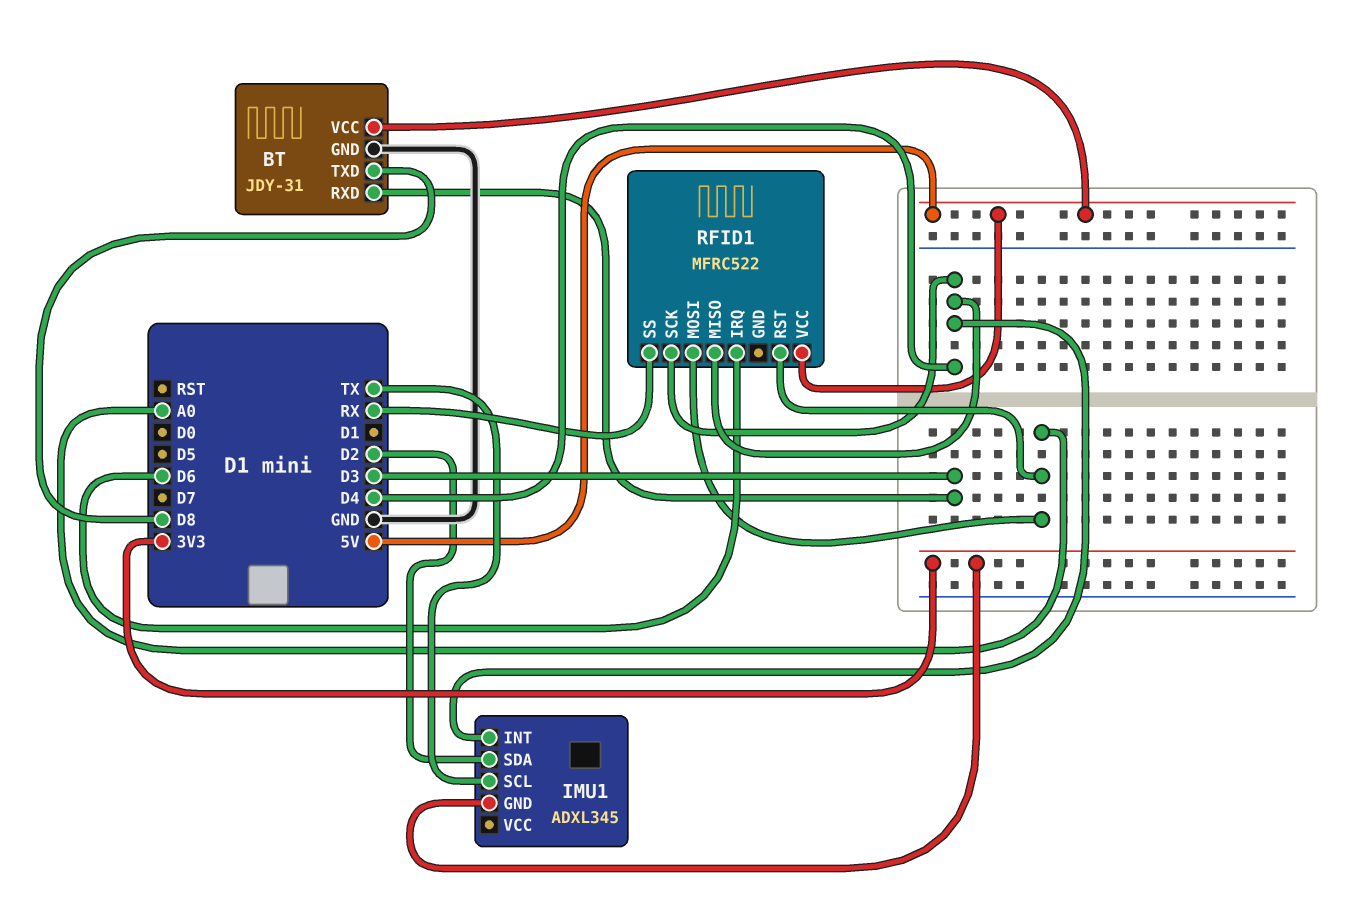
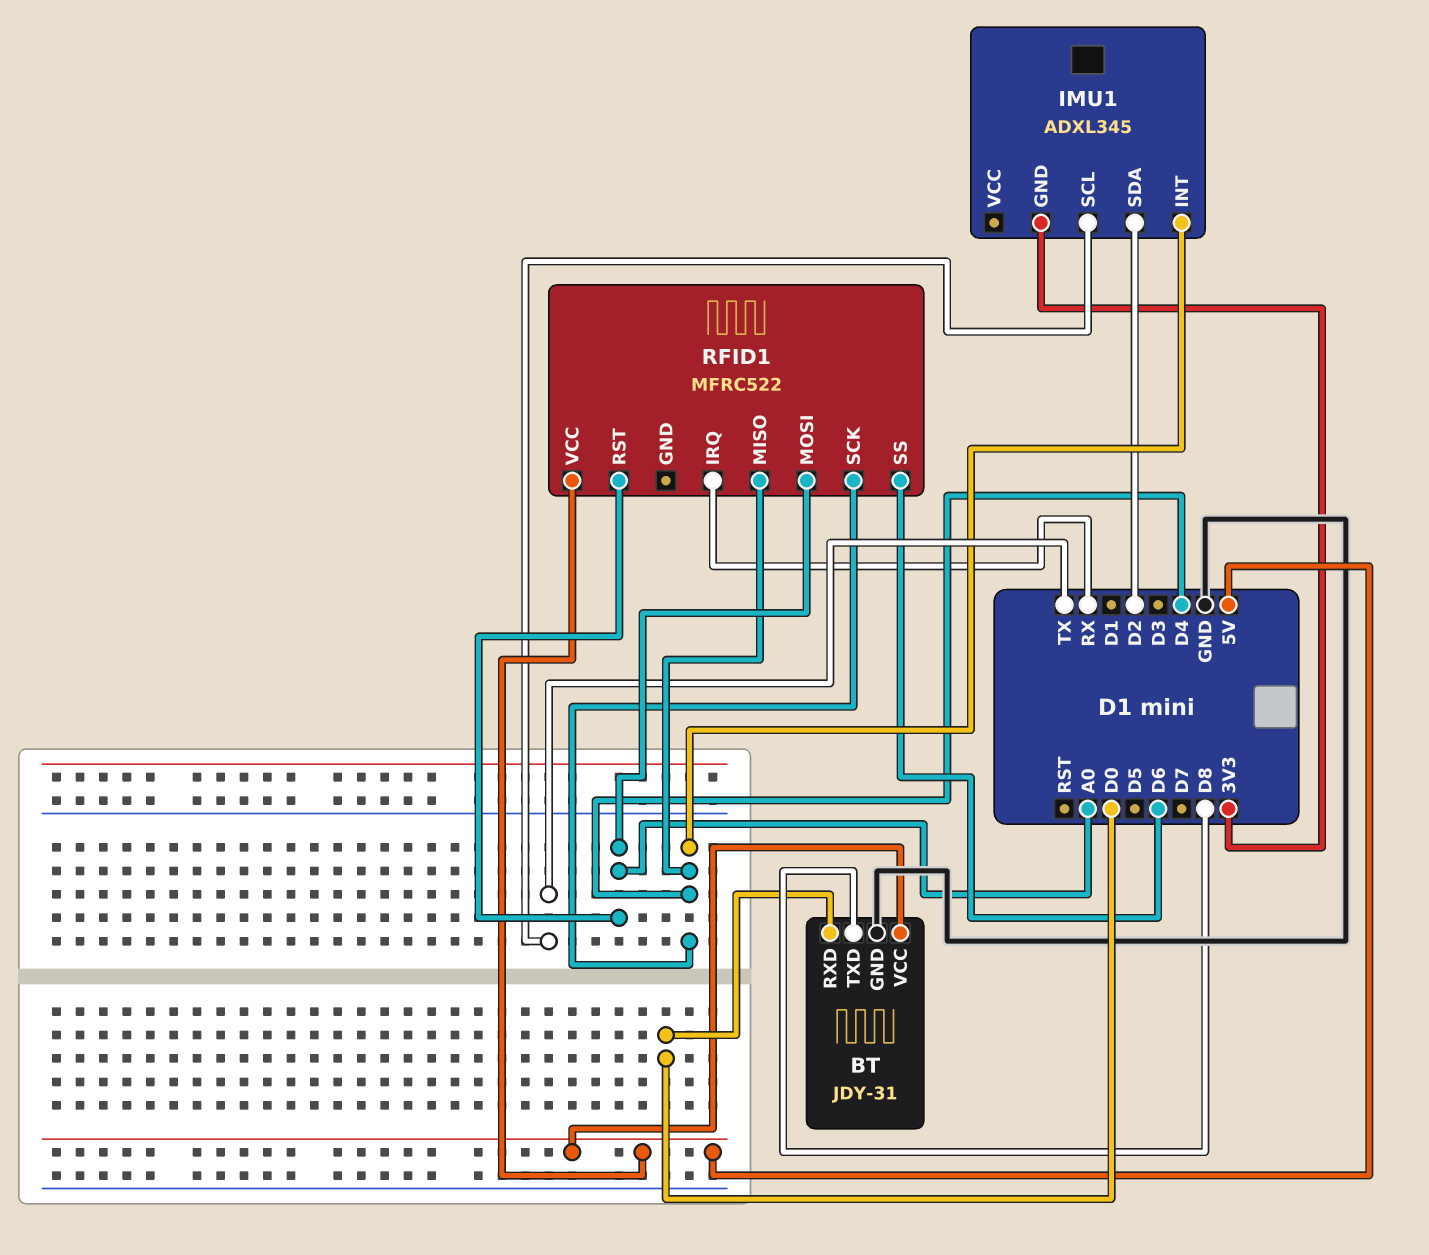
BT pin RXD: D3 -> D0
RFID1 pin IRQ: D6 -> RX
RFID1 pin SS: RX -> D6

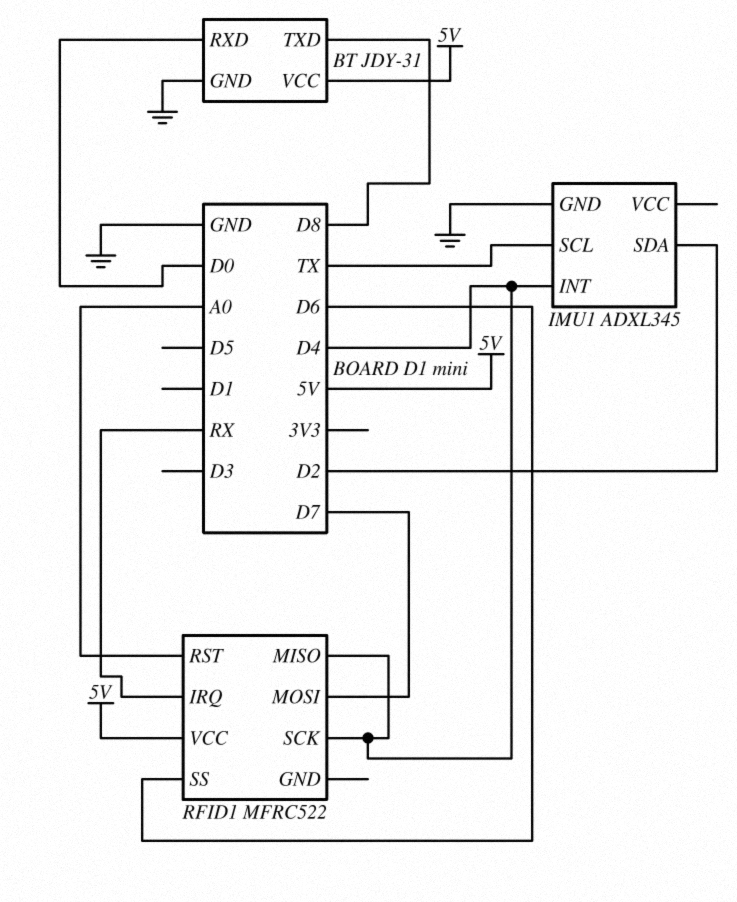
IMU1 pin GND: 3V3 -> GND
RFID1 pin MOSI: A0 -> D7

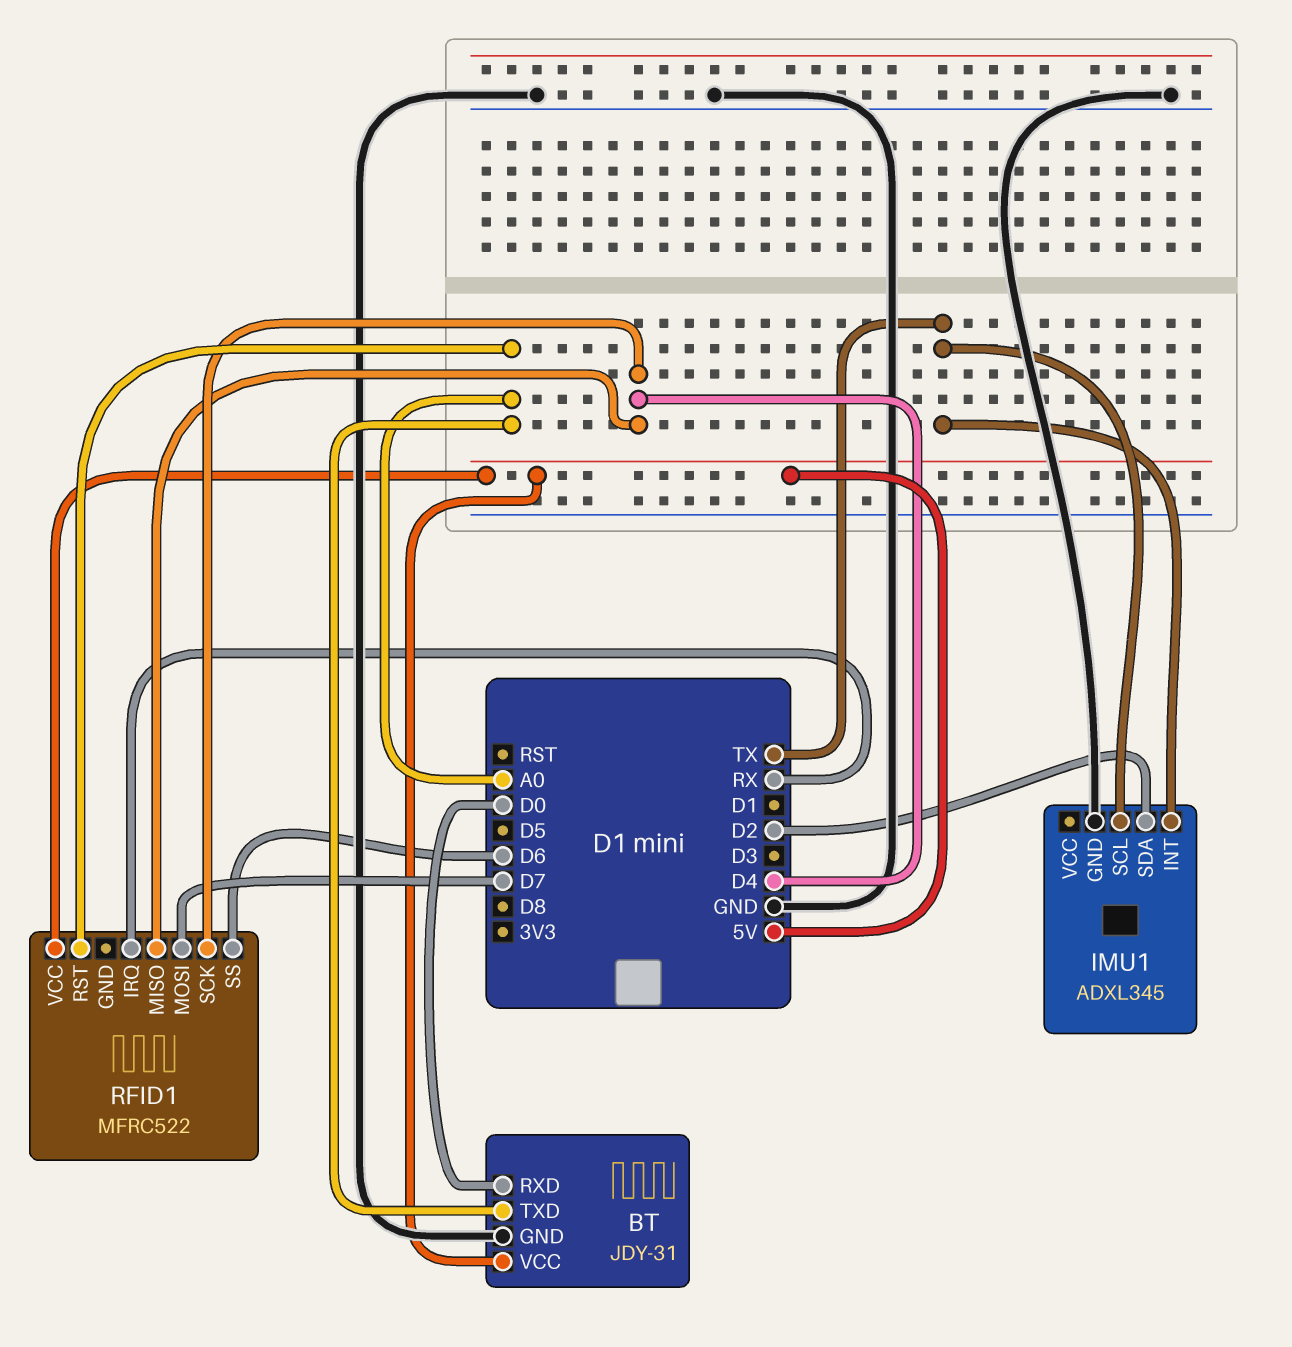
BT pin TXD: D8 -> A0
IMU1 pin INT: D4 -> TX

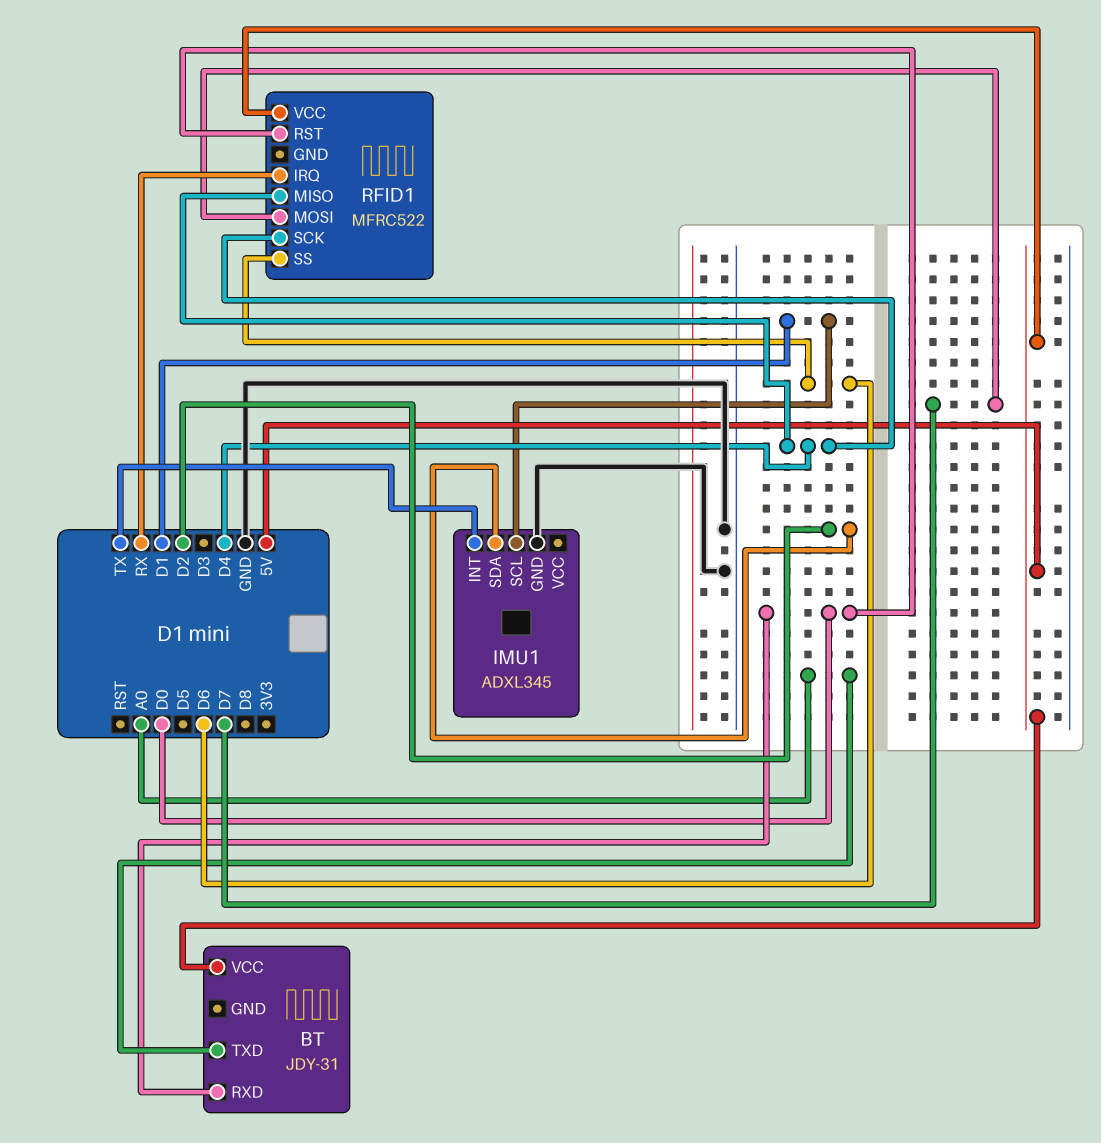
BT pin GND: GND -> none
IMU1 pin SCL: TX -> D1
RFID1 pin RST: A0 -> D0

